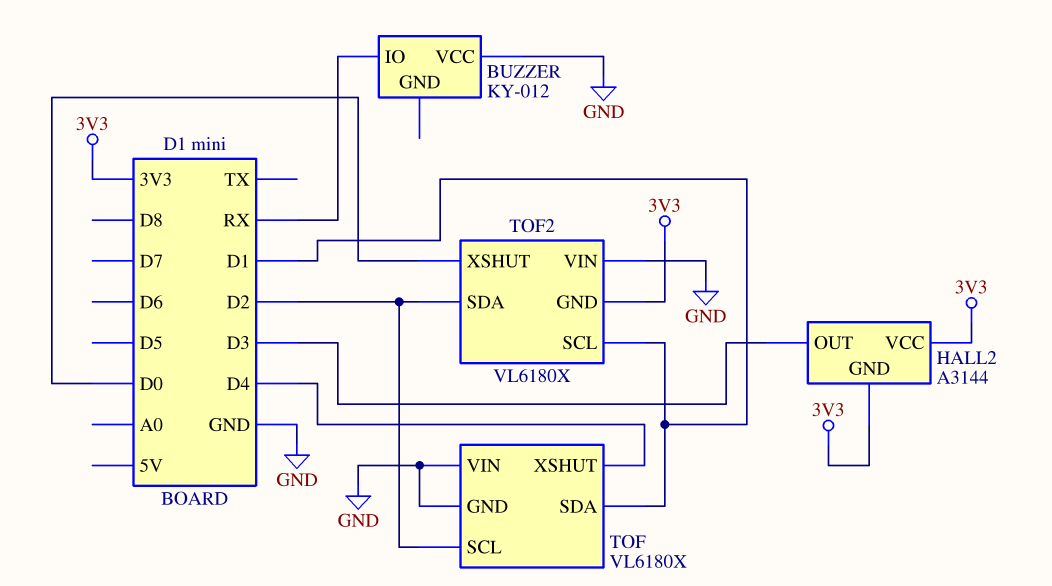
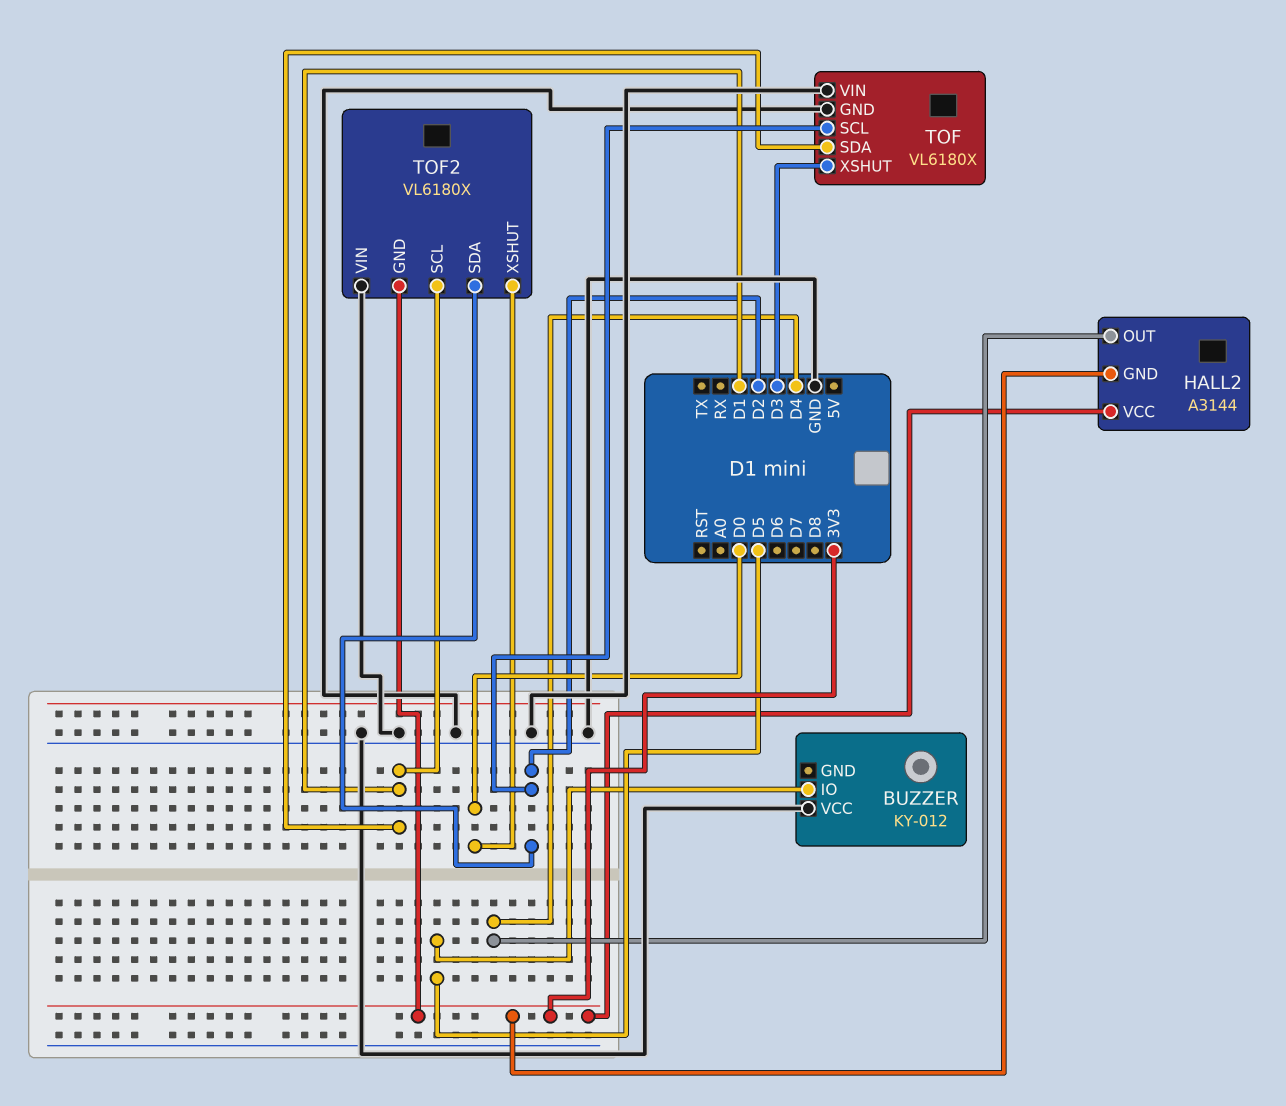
BUZZER pin IO: RX -> D5
HALL2 pin OUT: D3 -> D4
TOF pin XSHUT: D4 -> D3

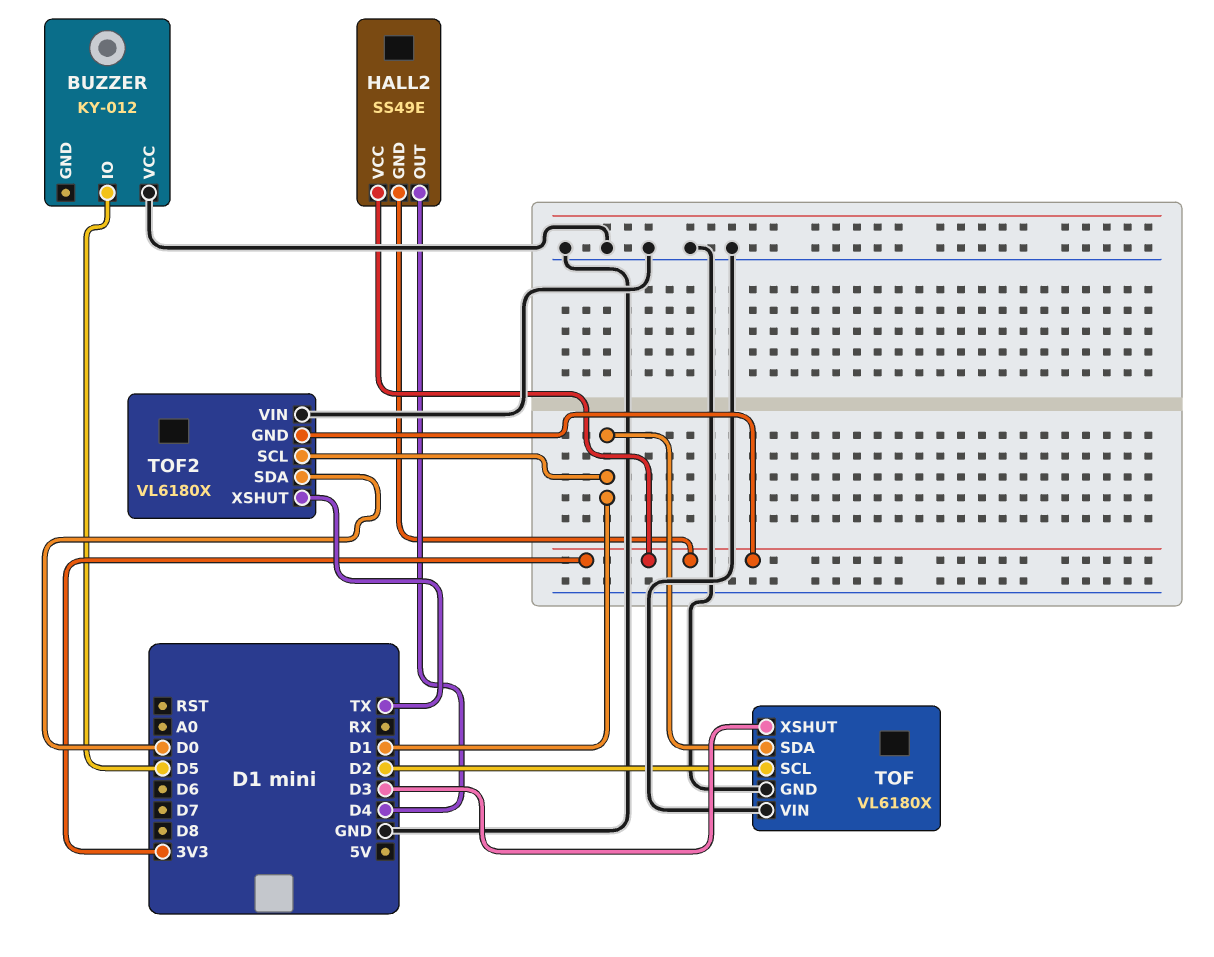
HALL2: A3144 -> SS49E
TOF2 pin SDA: D2 -> D0
TOF2 pin XSHUT: D0 -> TX

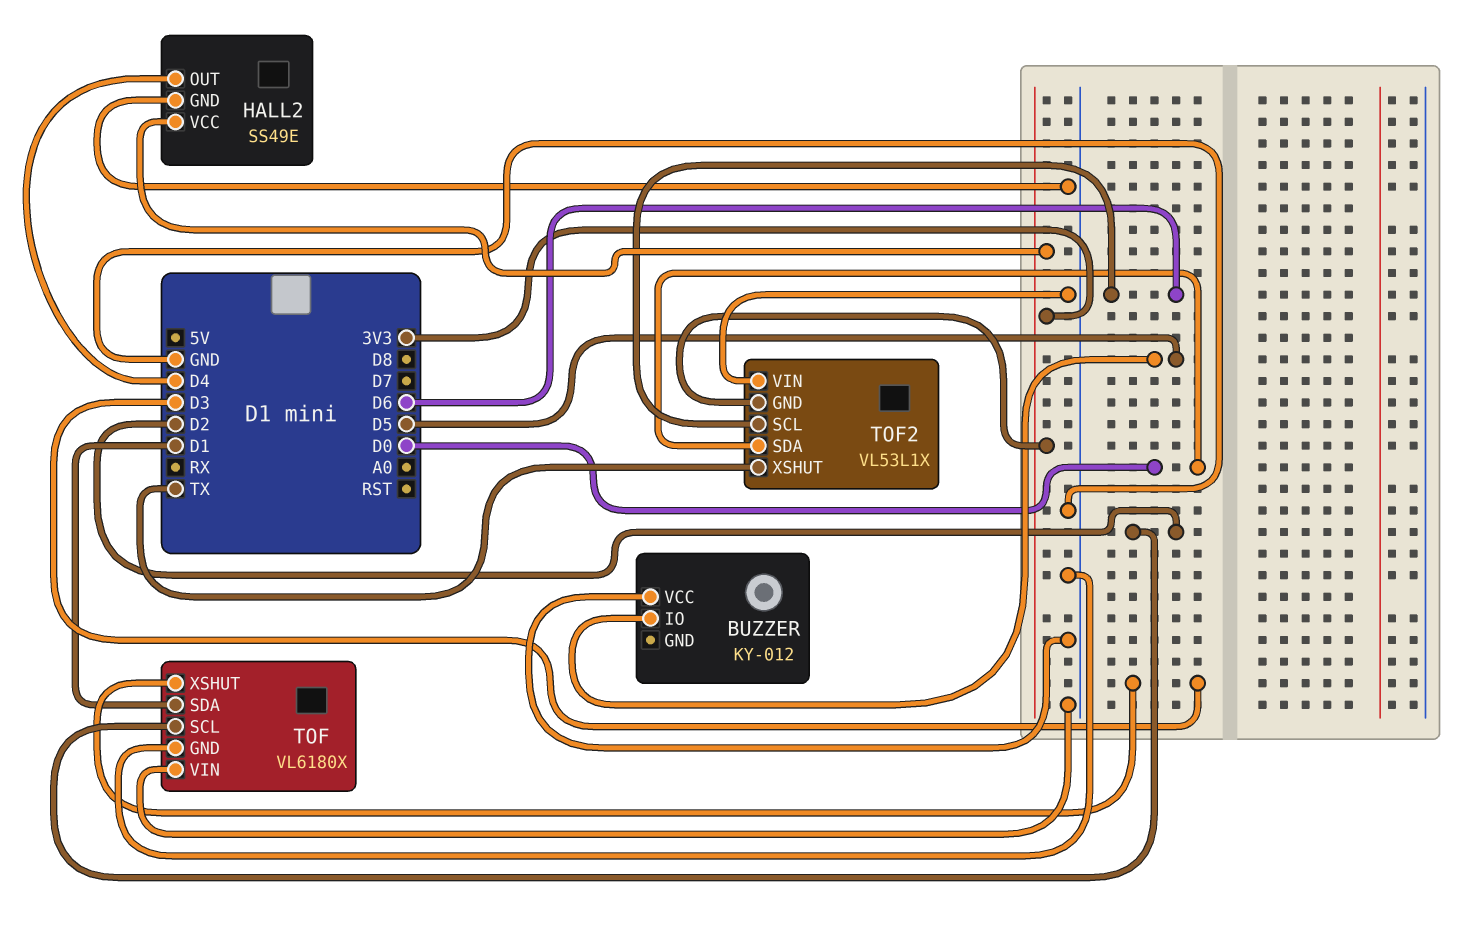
HALL2 pin GND: 3V3 -> GND
TOF2: VL6180X -> VL53L1X
TOF2 pin SCL: D1 -> D6

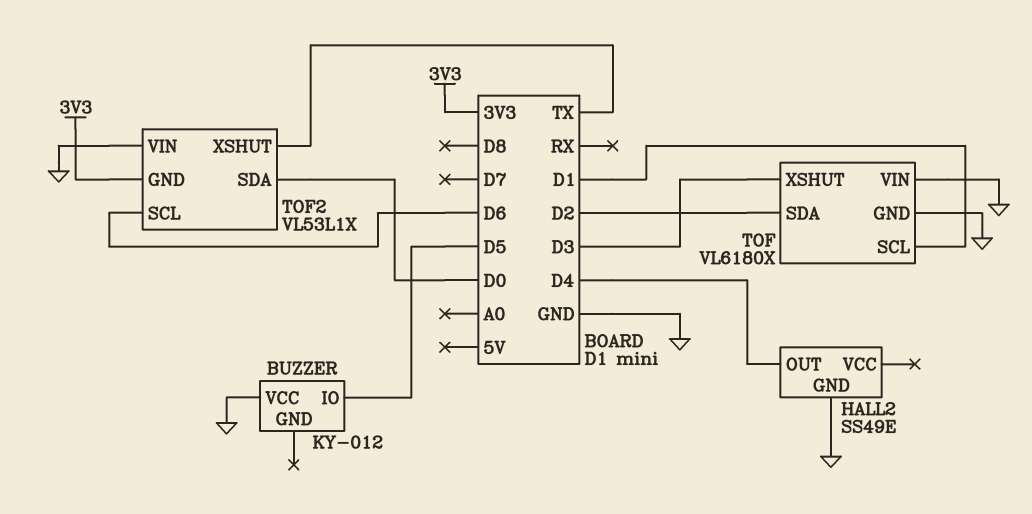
HALL2 pin VCC: 3V3 -> none
TOF pin SCL: D2 -> D1
TOF pin SDA: D1 -> D2

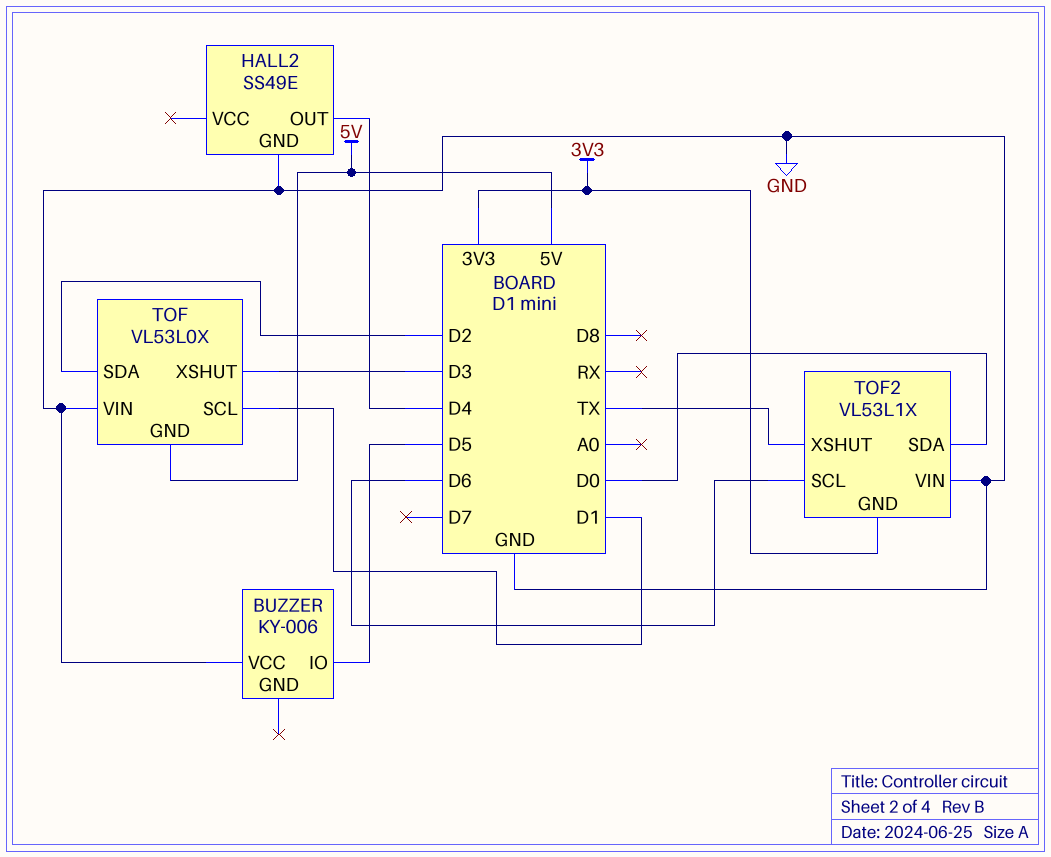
BUZZER: KY-012 -> KY-006
TOF: VL6180X -> VL53L0X
TOF pin GND: GND -> 5V

